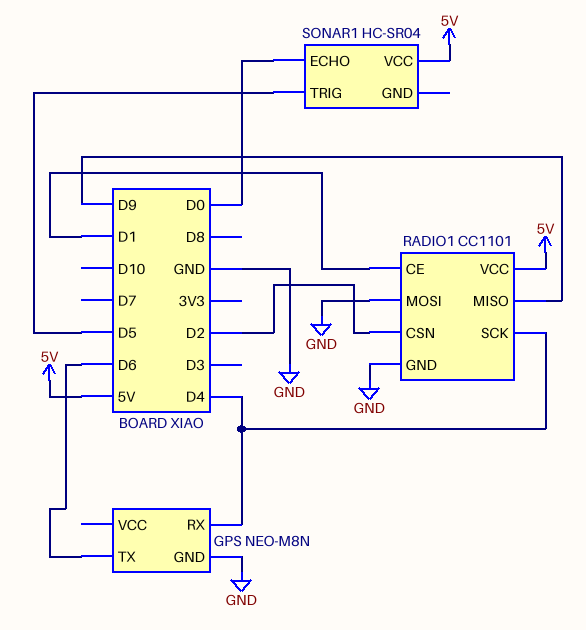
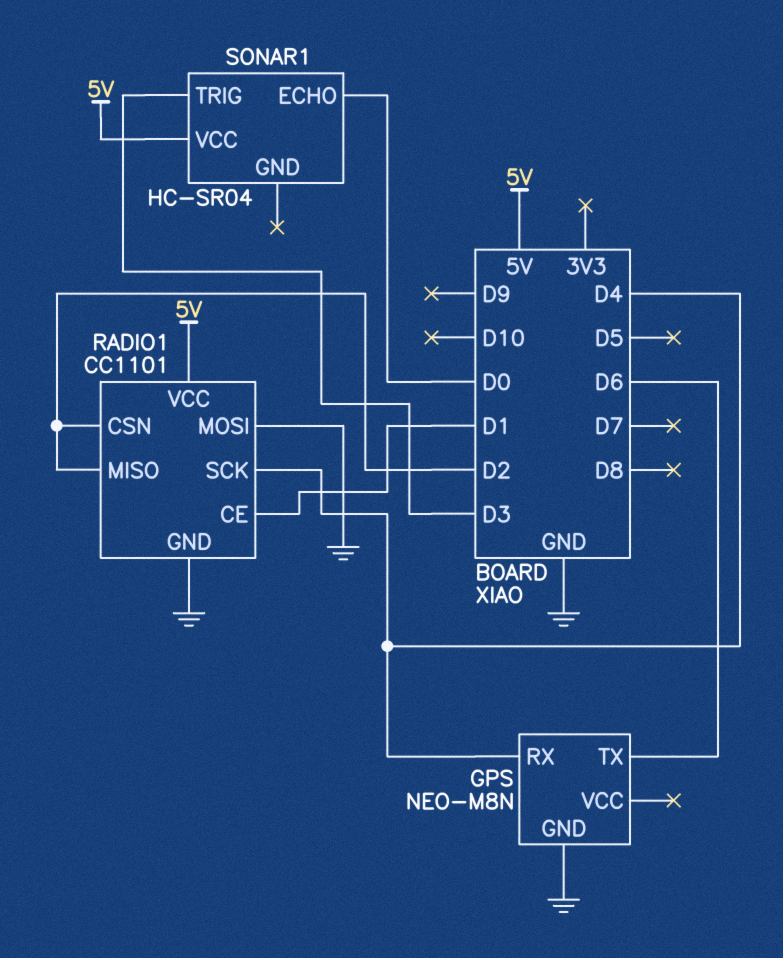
RADIO1 pin MISO: D9 -> D2
SONAR1 pin TRIG: D5 -> D3

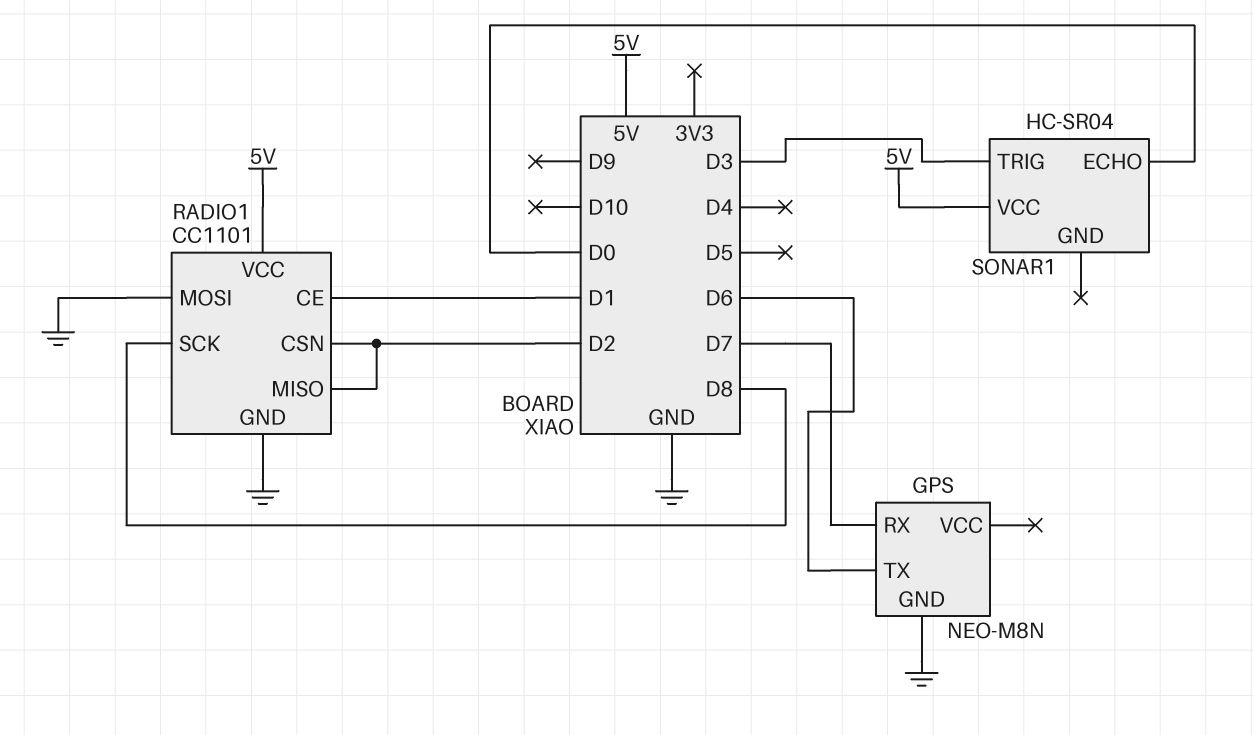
GPS pin RX: D4 -> D7
RADIO1 pin SCK: D4 -> D8

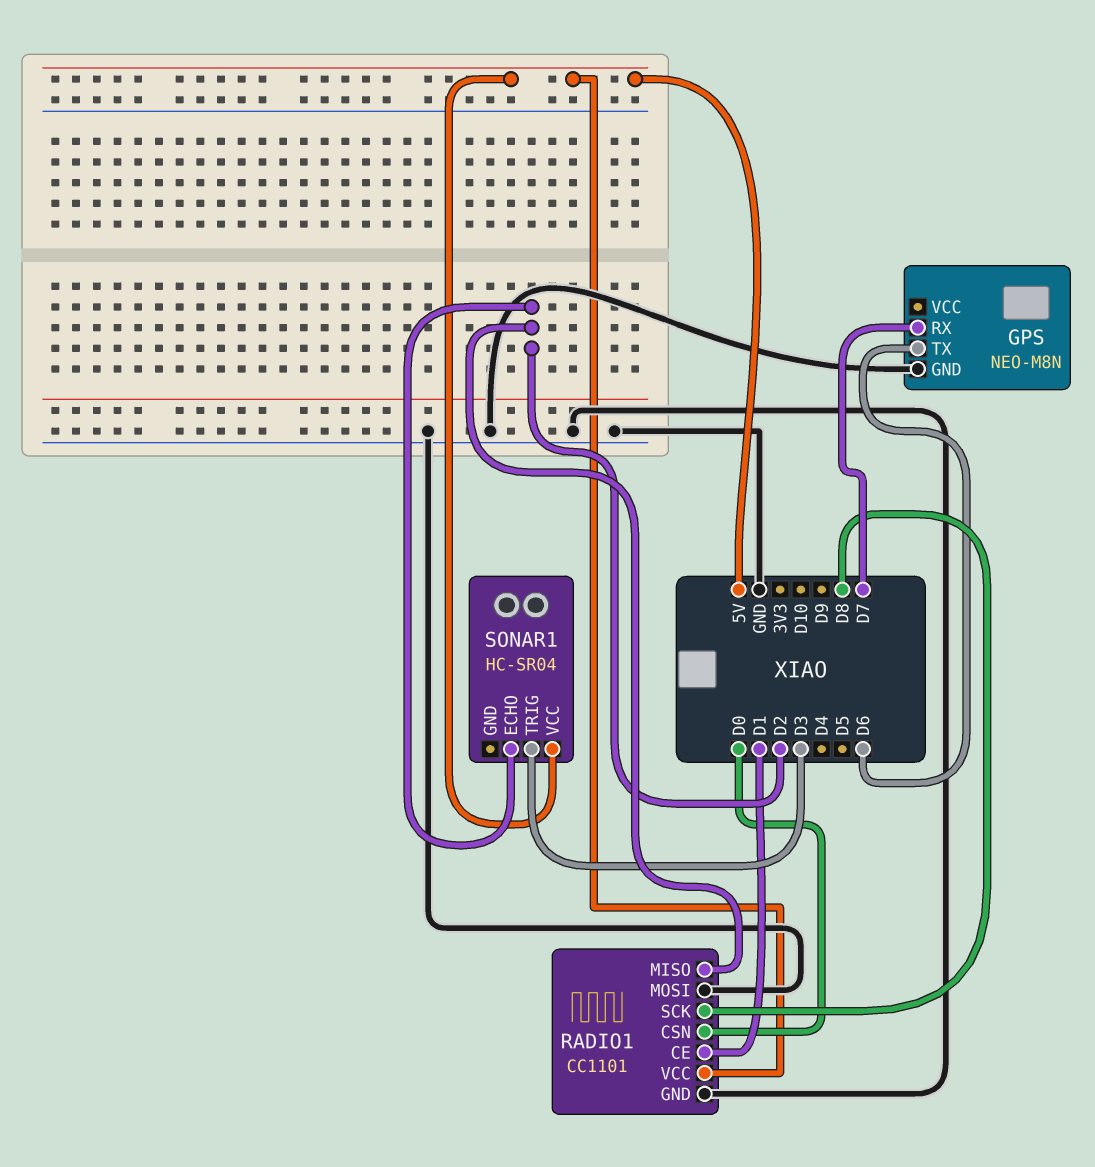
RADIO1 pin CSN: D2 -> D0
SONAR1 pin ECHO: D0 -> D2

